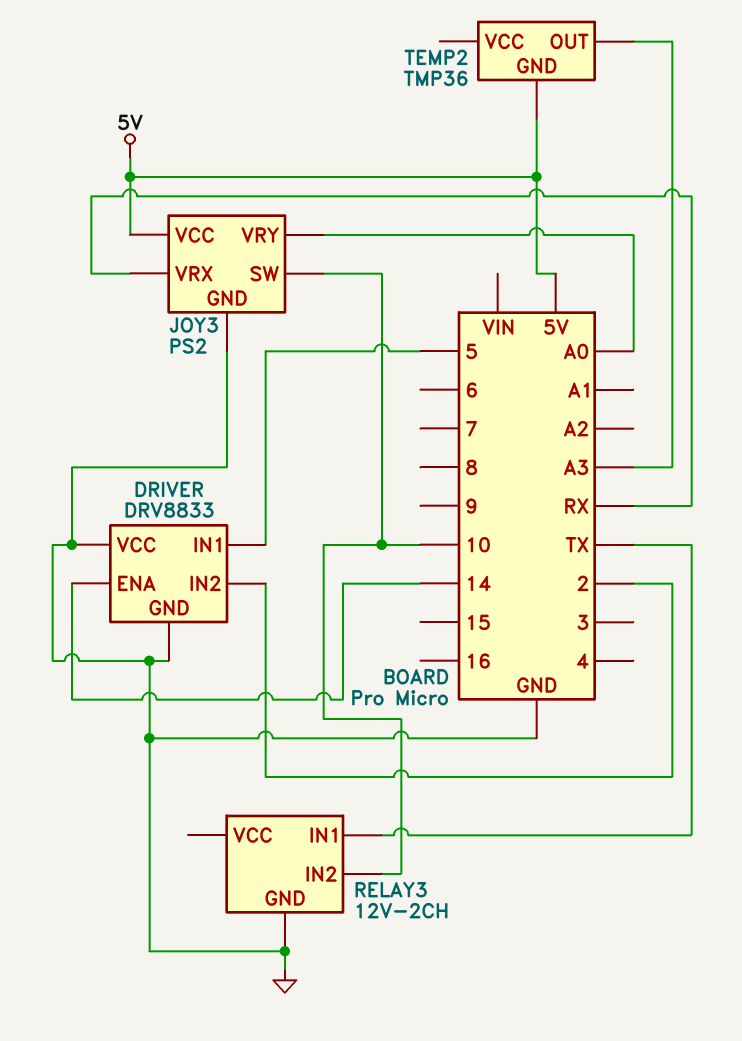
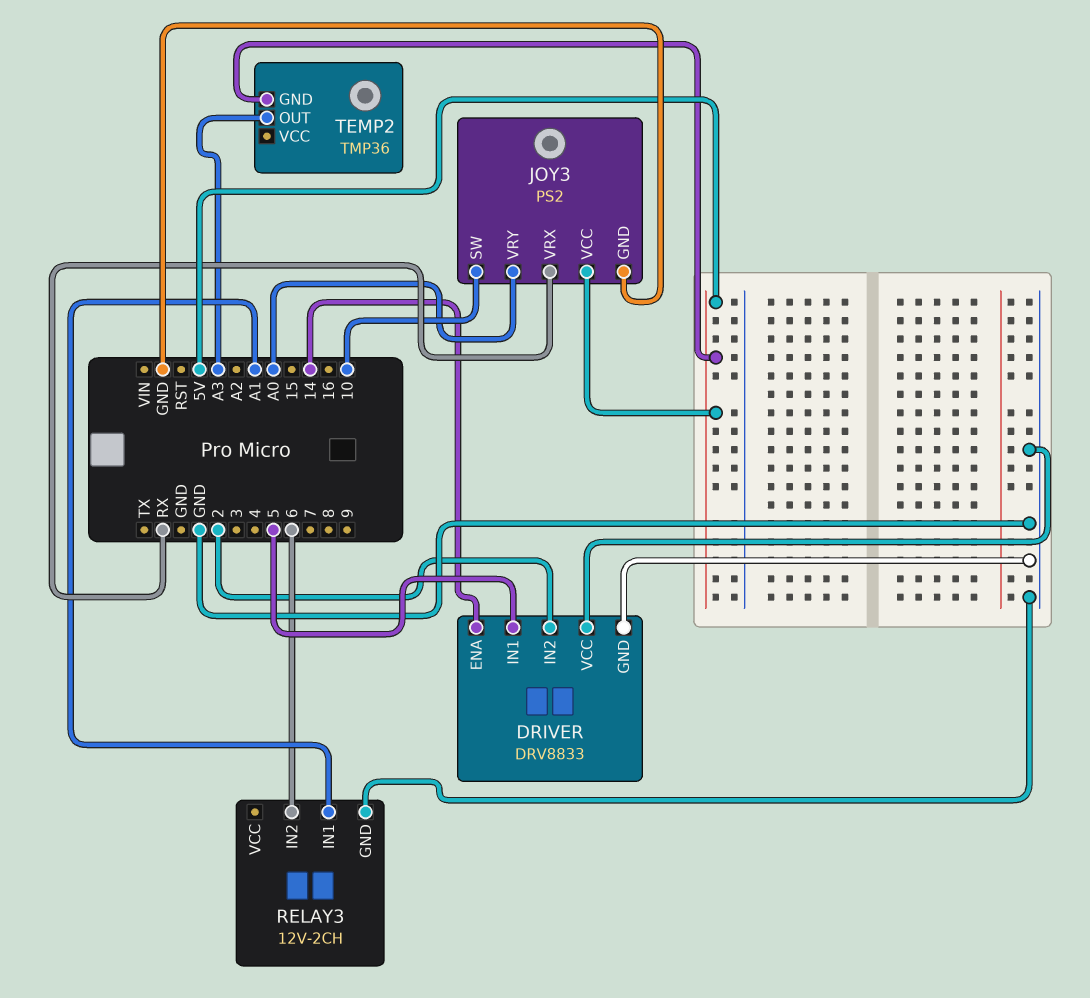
RELAY3 pin IN1: TX -> A1
RELAY3 pin IN2: 10 -> 6

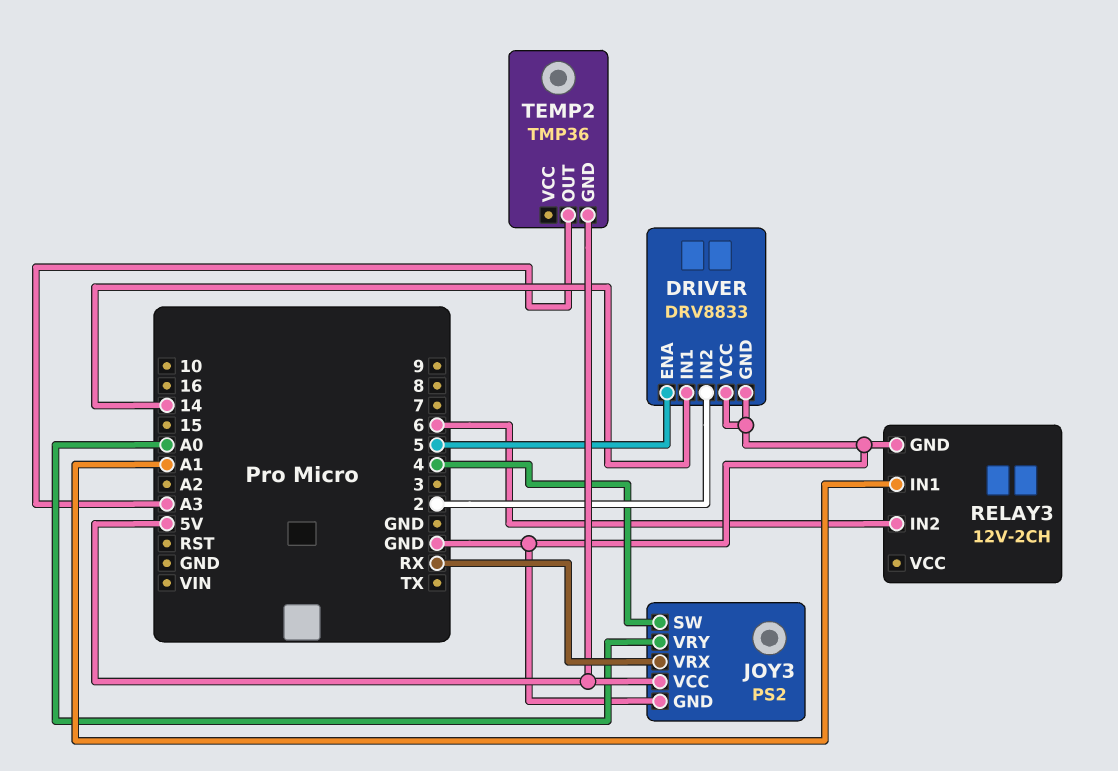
DRIVER pin ENA: 14 -> 5
DRIVER pin IN1: 5 -> 14
JOY3 pin SW: 10 -> 4

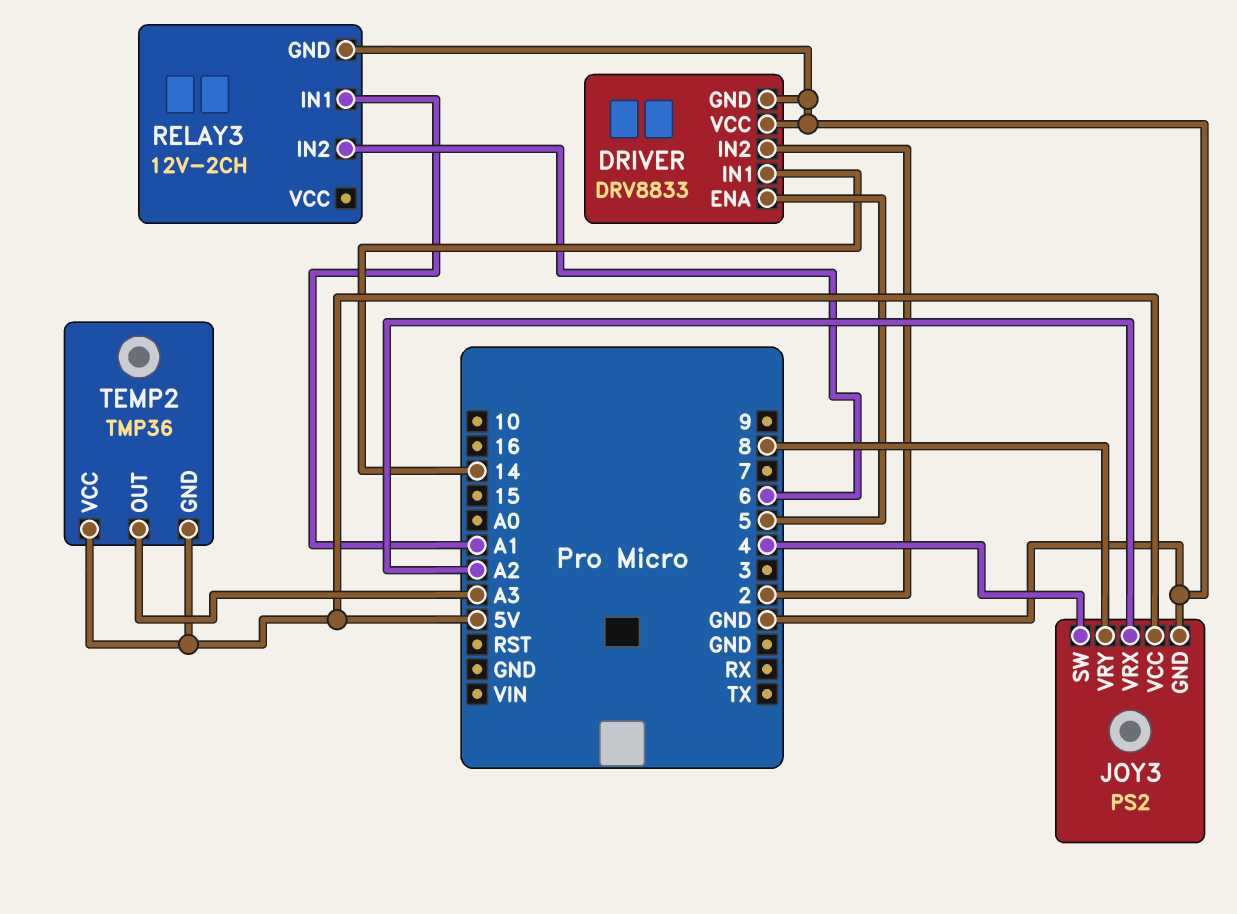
JOY3 pin VRX: RX -> A2
JOY3 pin VRY: A0 -> 8
TEMP2 pin VCC: none -> 5V

